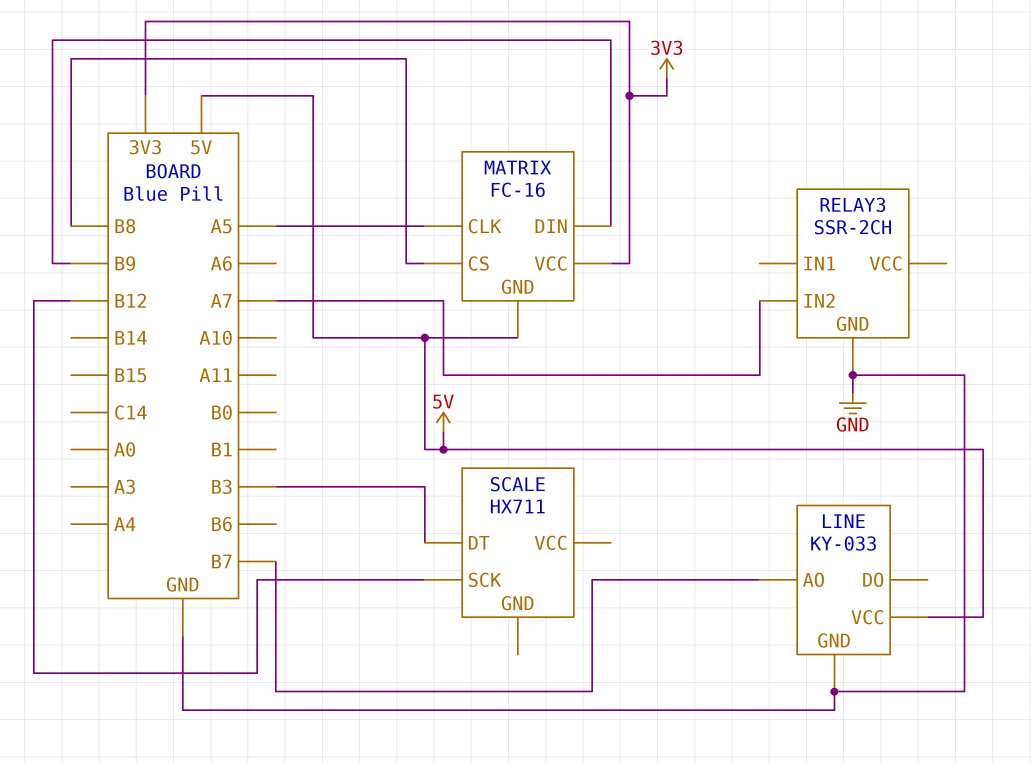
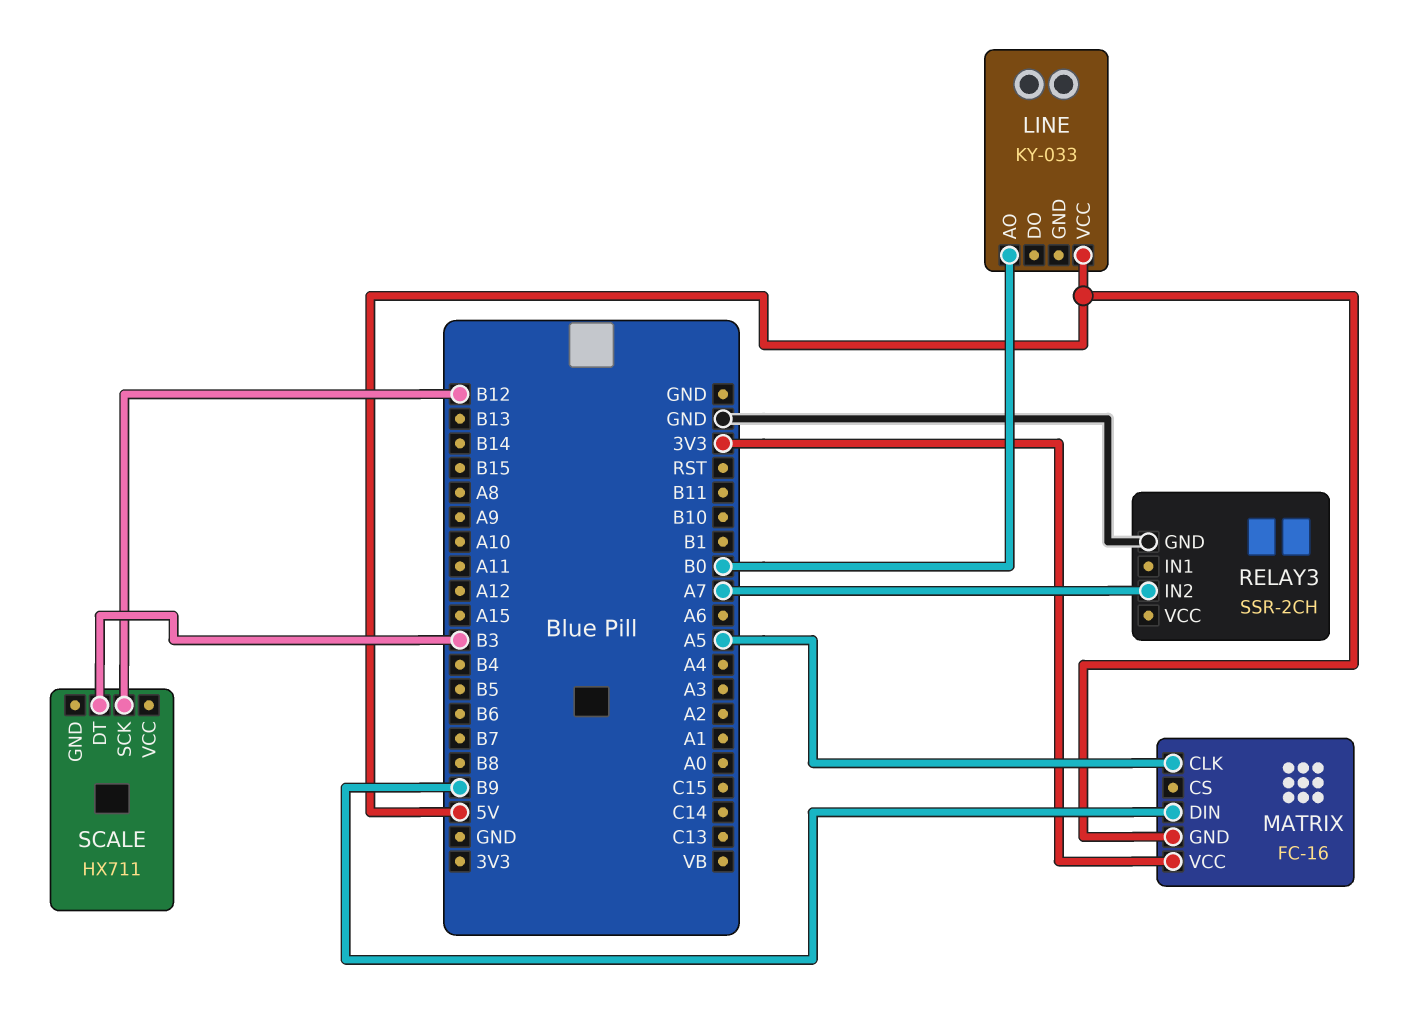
LINE pin AO: B7 -> B0
LINE pin GND: GND -> none
MATRIX pin CS: B8 -> none

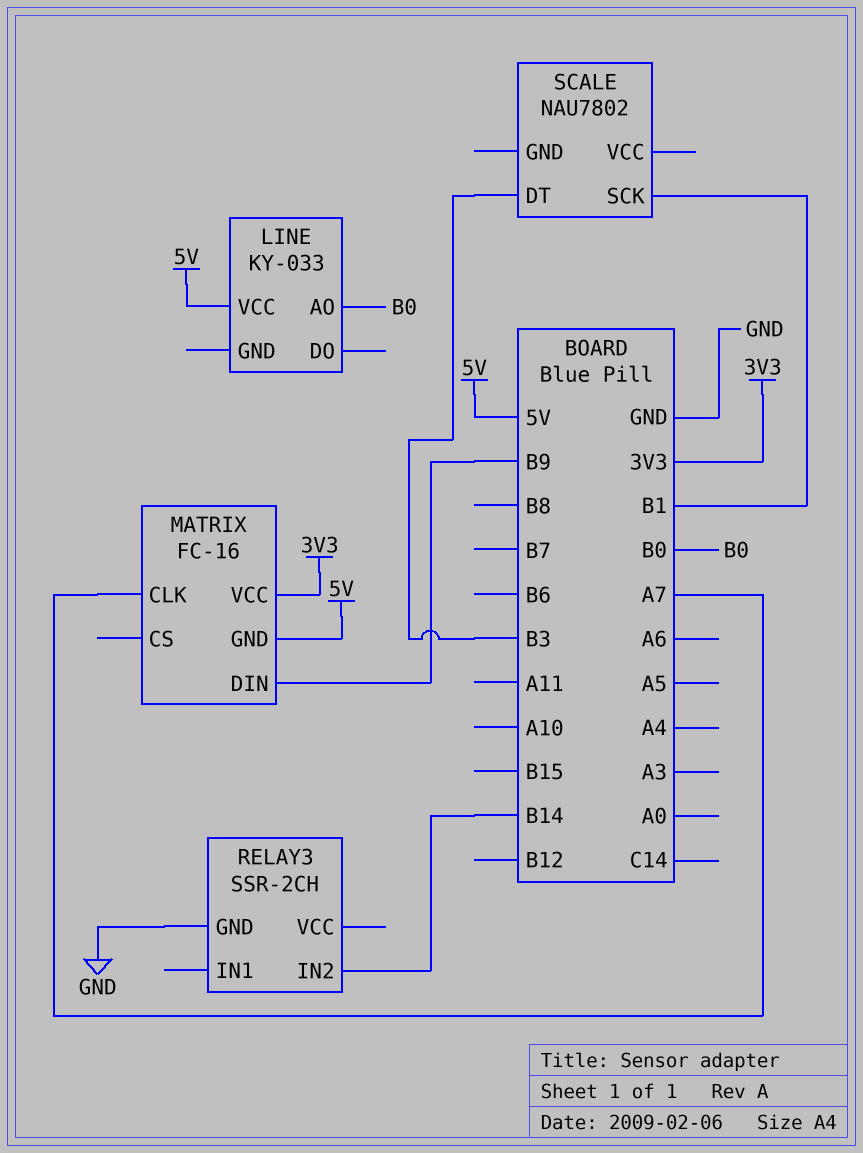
MATRIX pin CLK: A5 -> A7
RELAY3 pin IN2: A7 -> B14
SCALE: HX711 -> NAU7802
SCALE pin SCK: B12 -> B1

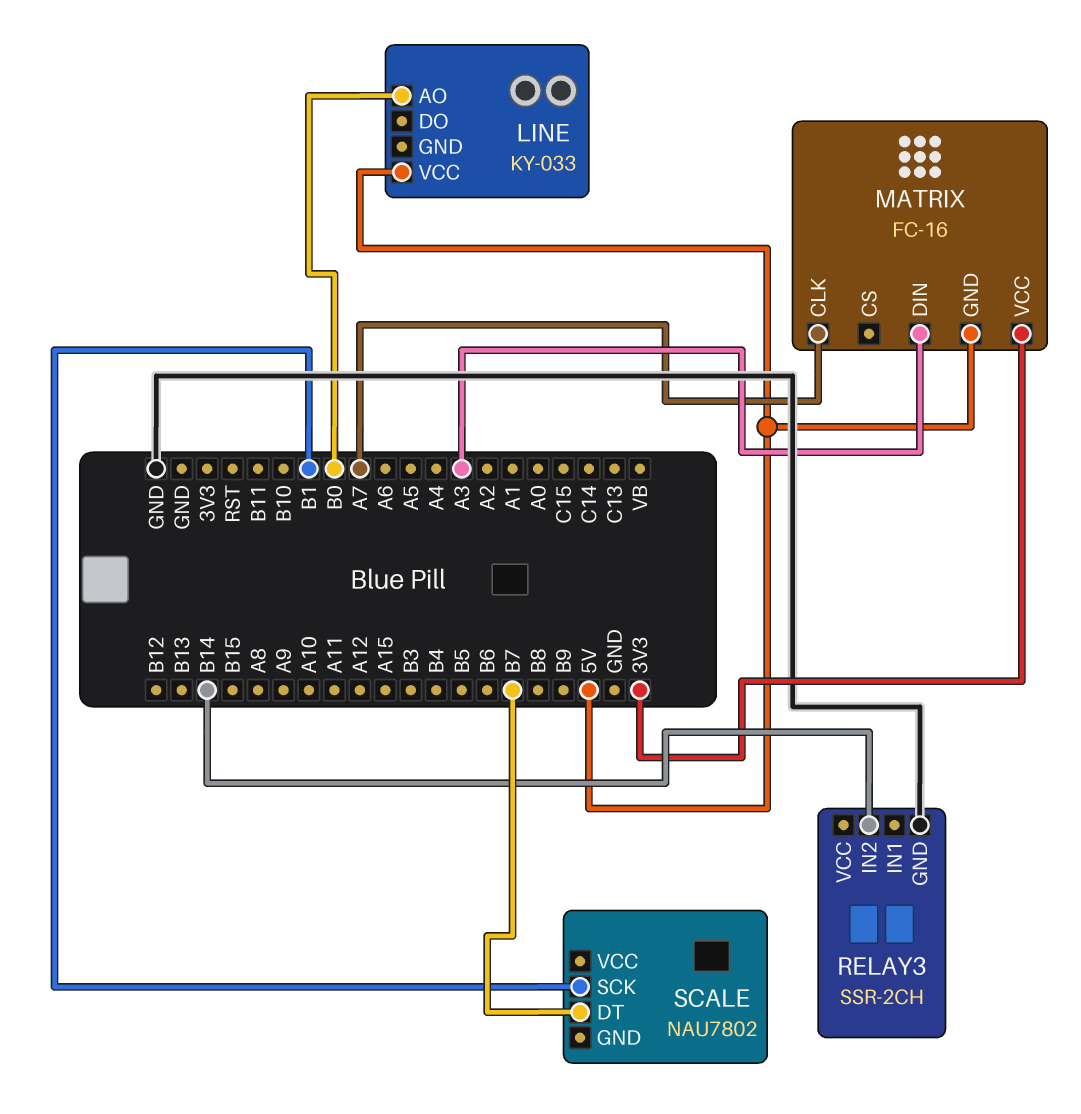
MATRIX pin DIN: B9 -> A3
SCALE pin DT: B3 -> B7

